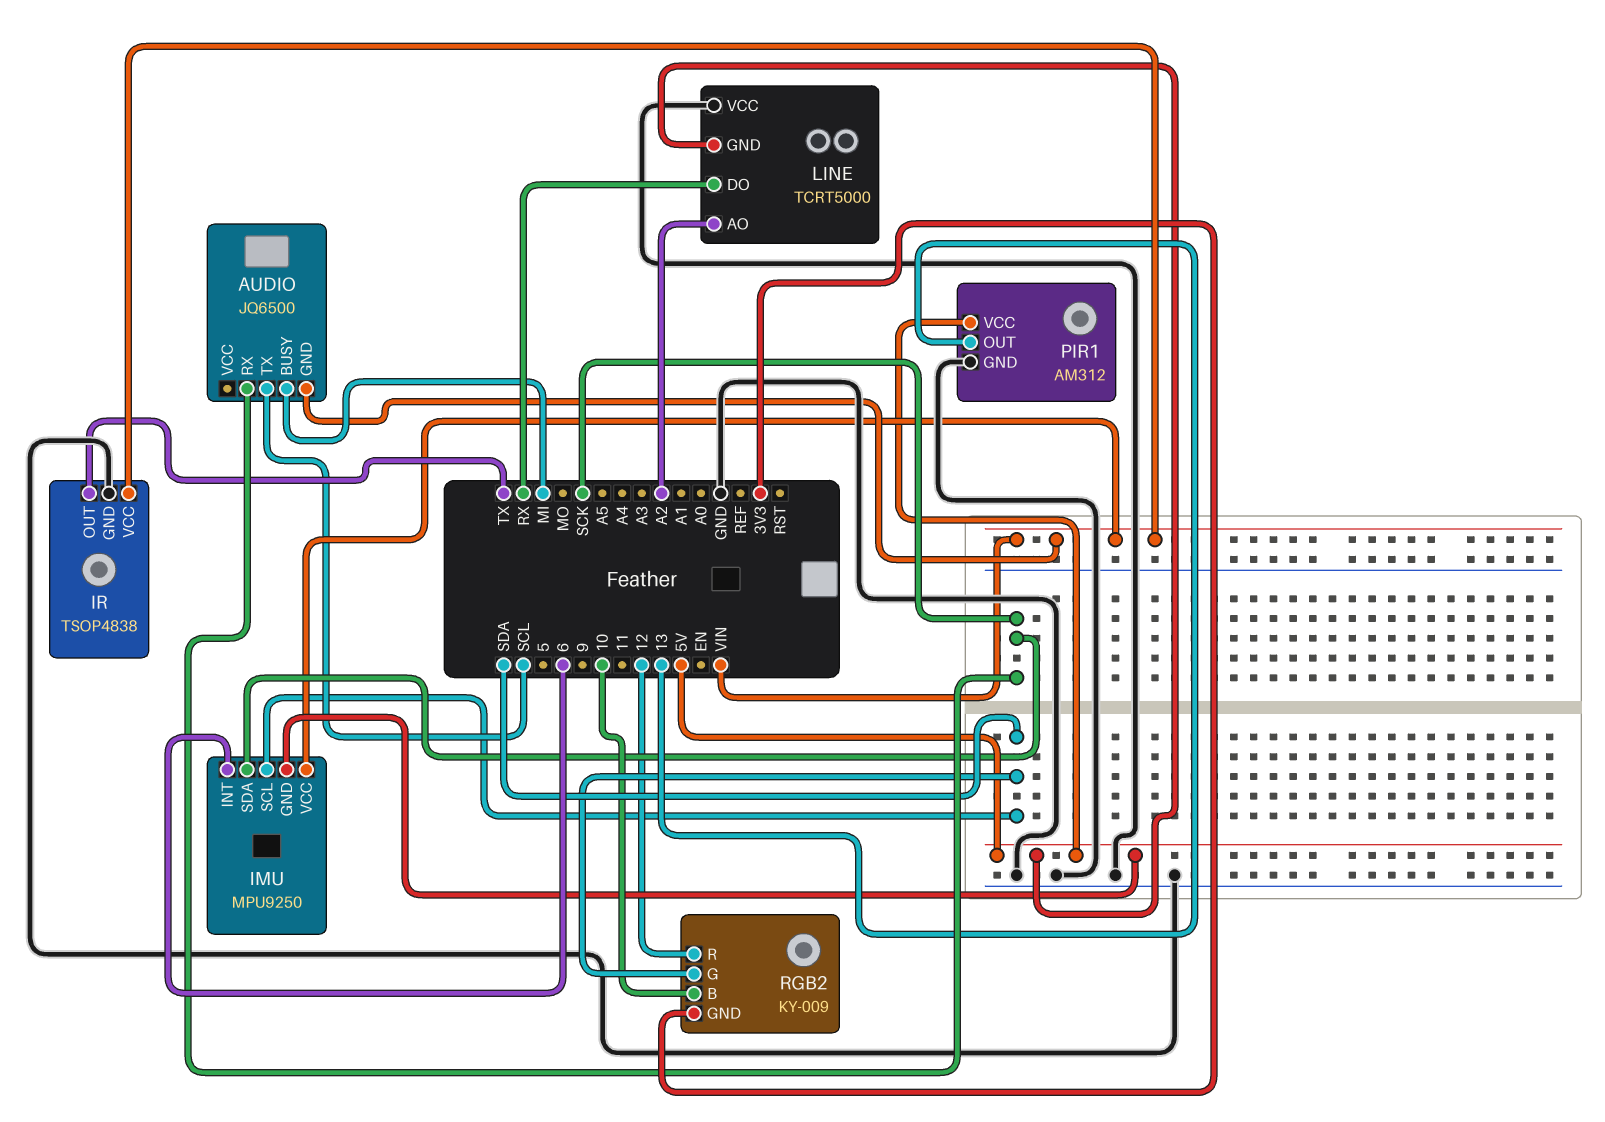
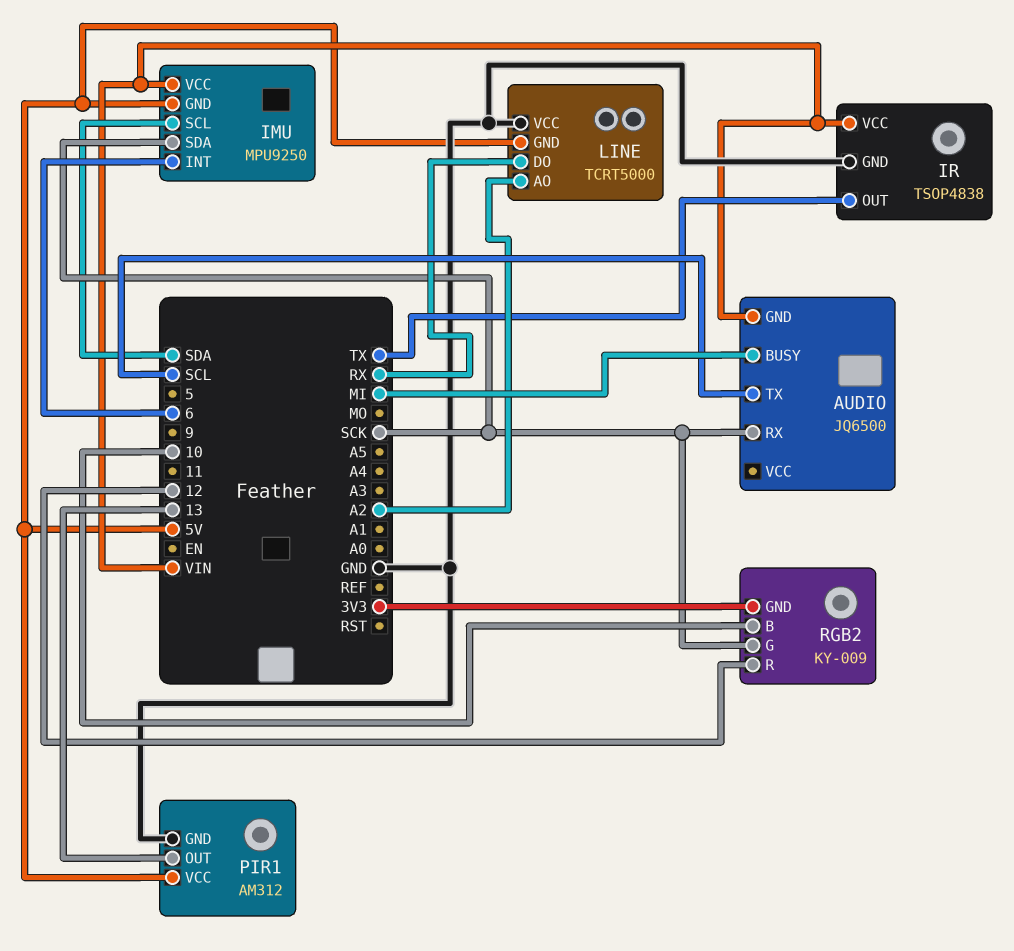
RGB2 pin G: SDA -> SCK

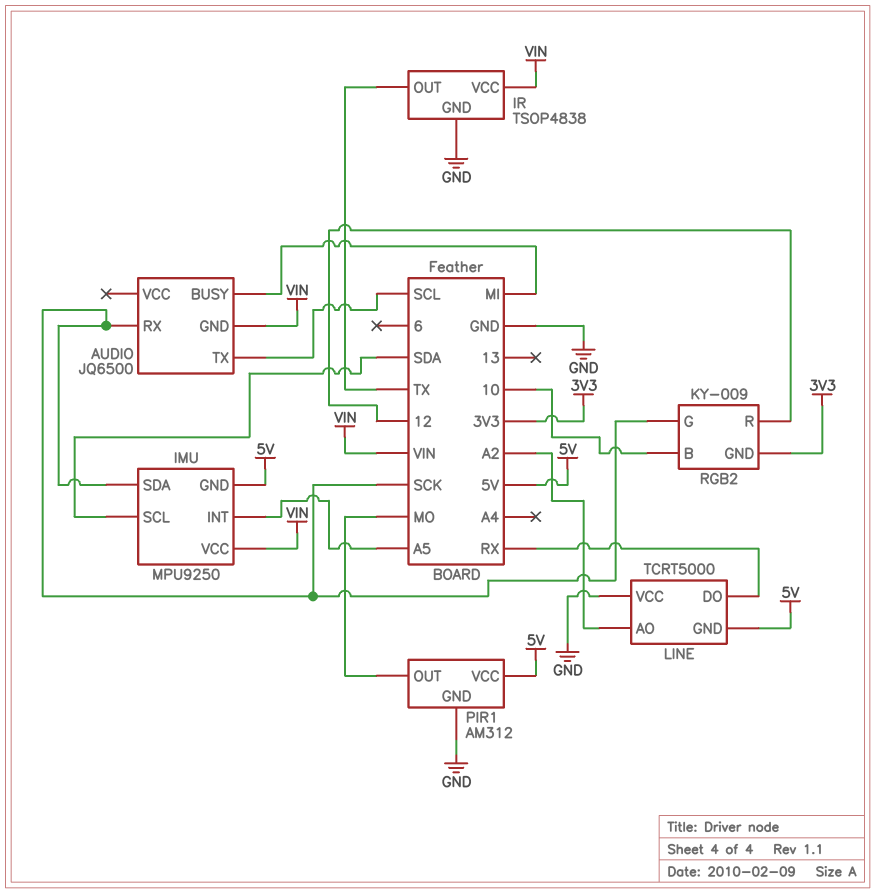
IMU pin INT: 6 -> A5
PIR1 pin OUT: 13 -> MO

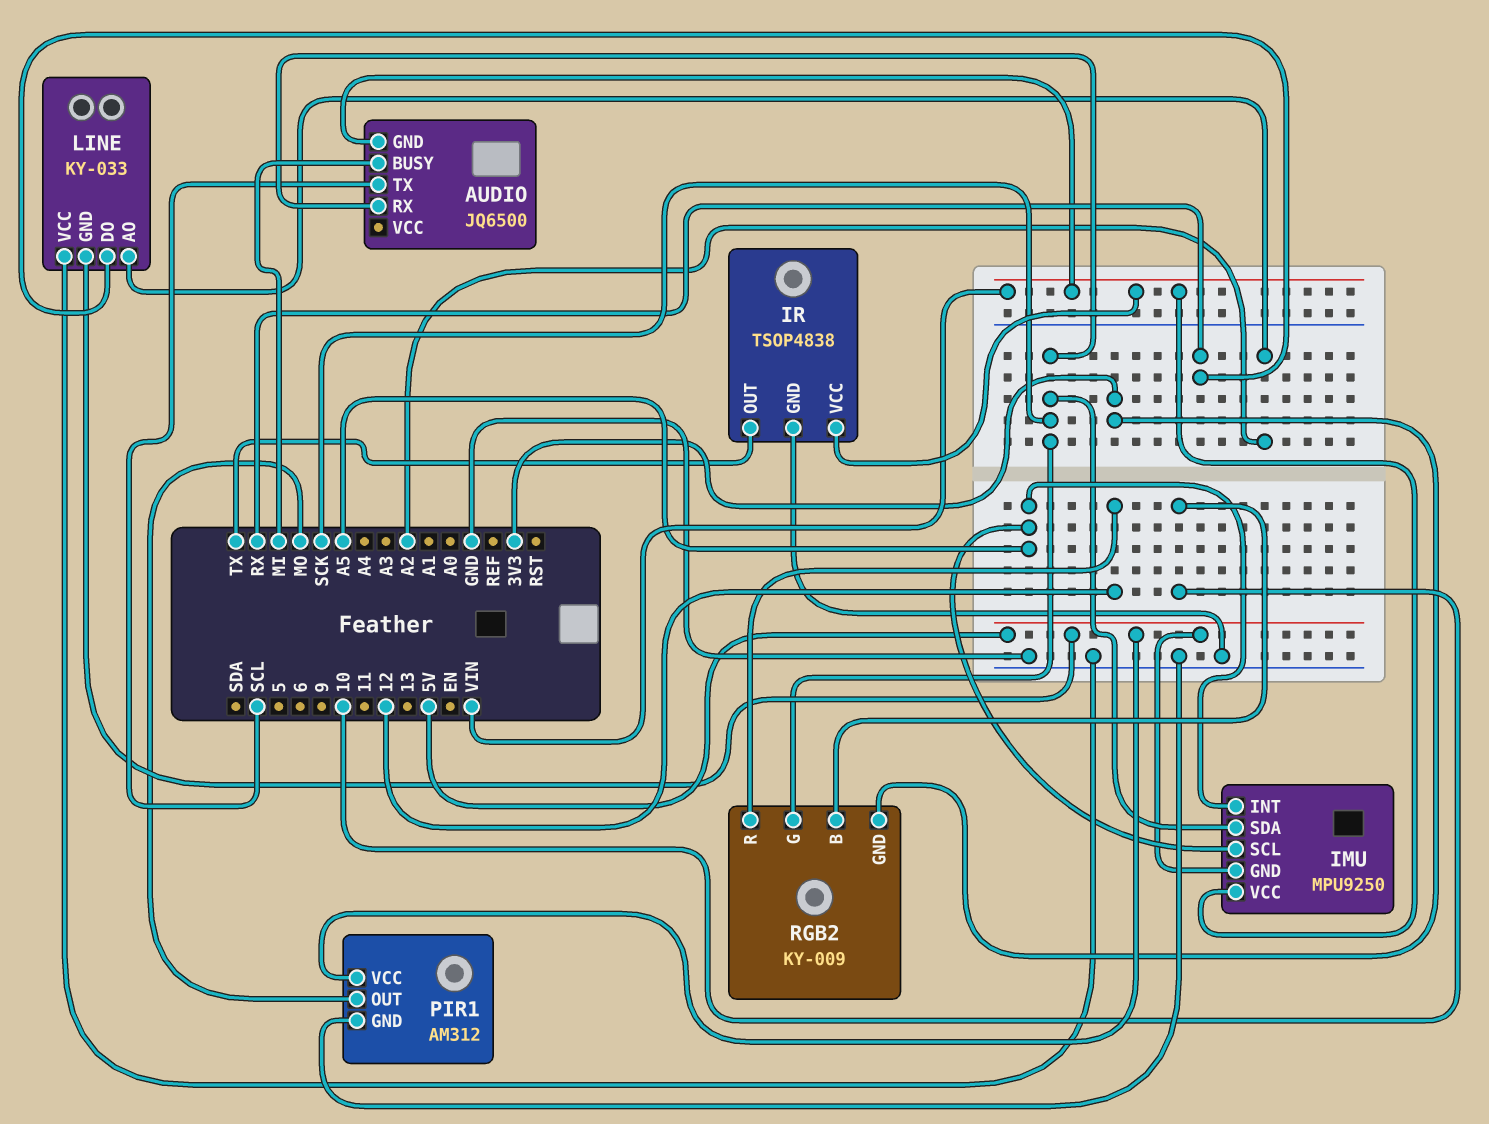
IMU pin SCL: SDA -> A5
LINE: TCRT5000 -> KY-033

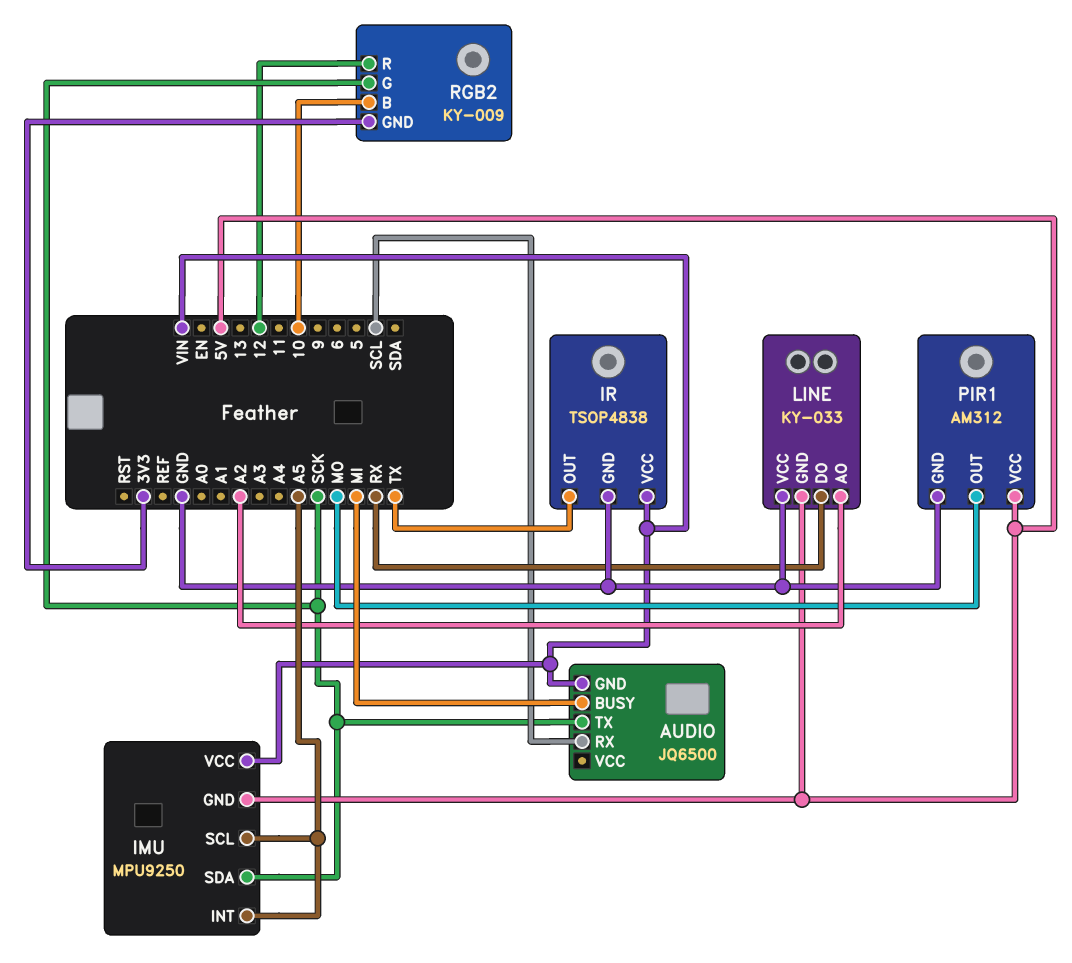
AUDIO pin RX: SCK -> SCL
AUDIO pin TX: SCL -> SCK

